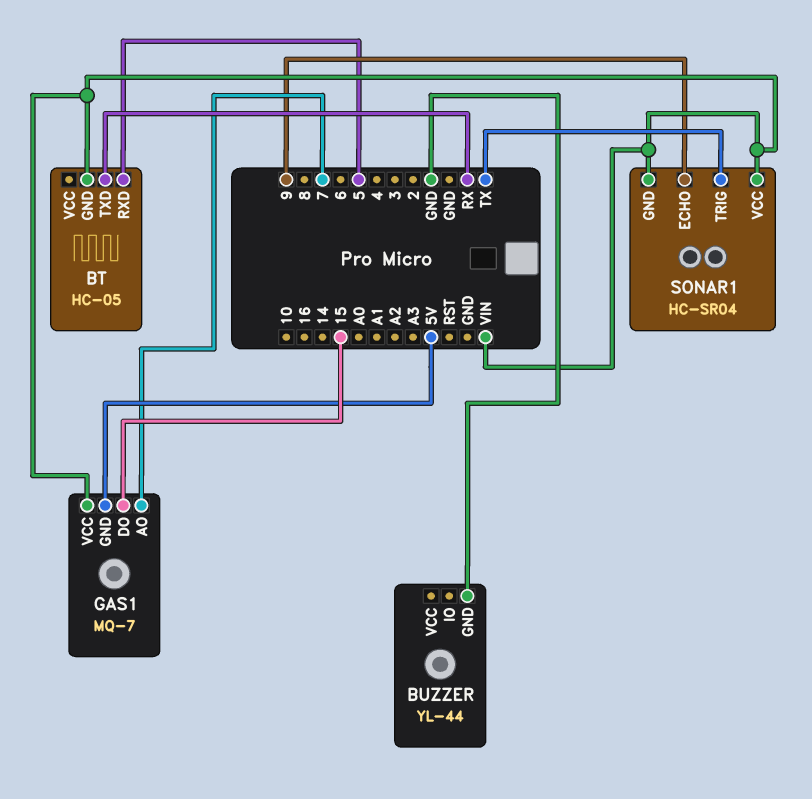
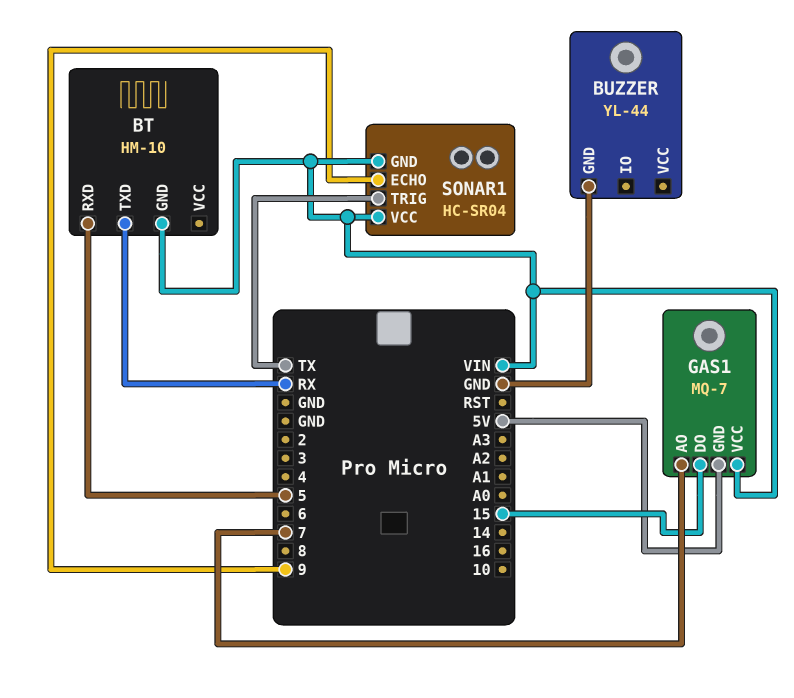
BT: HC-05 -> HM-10

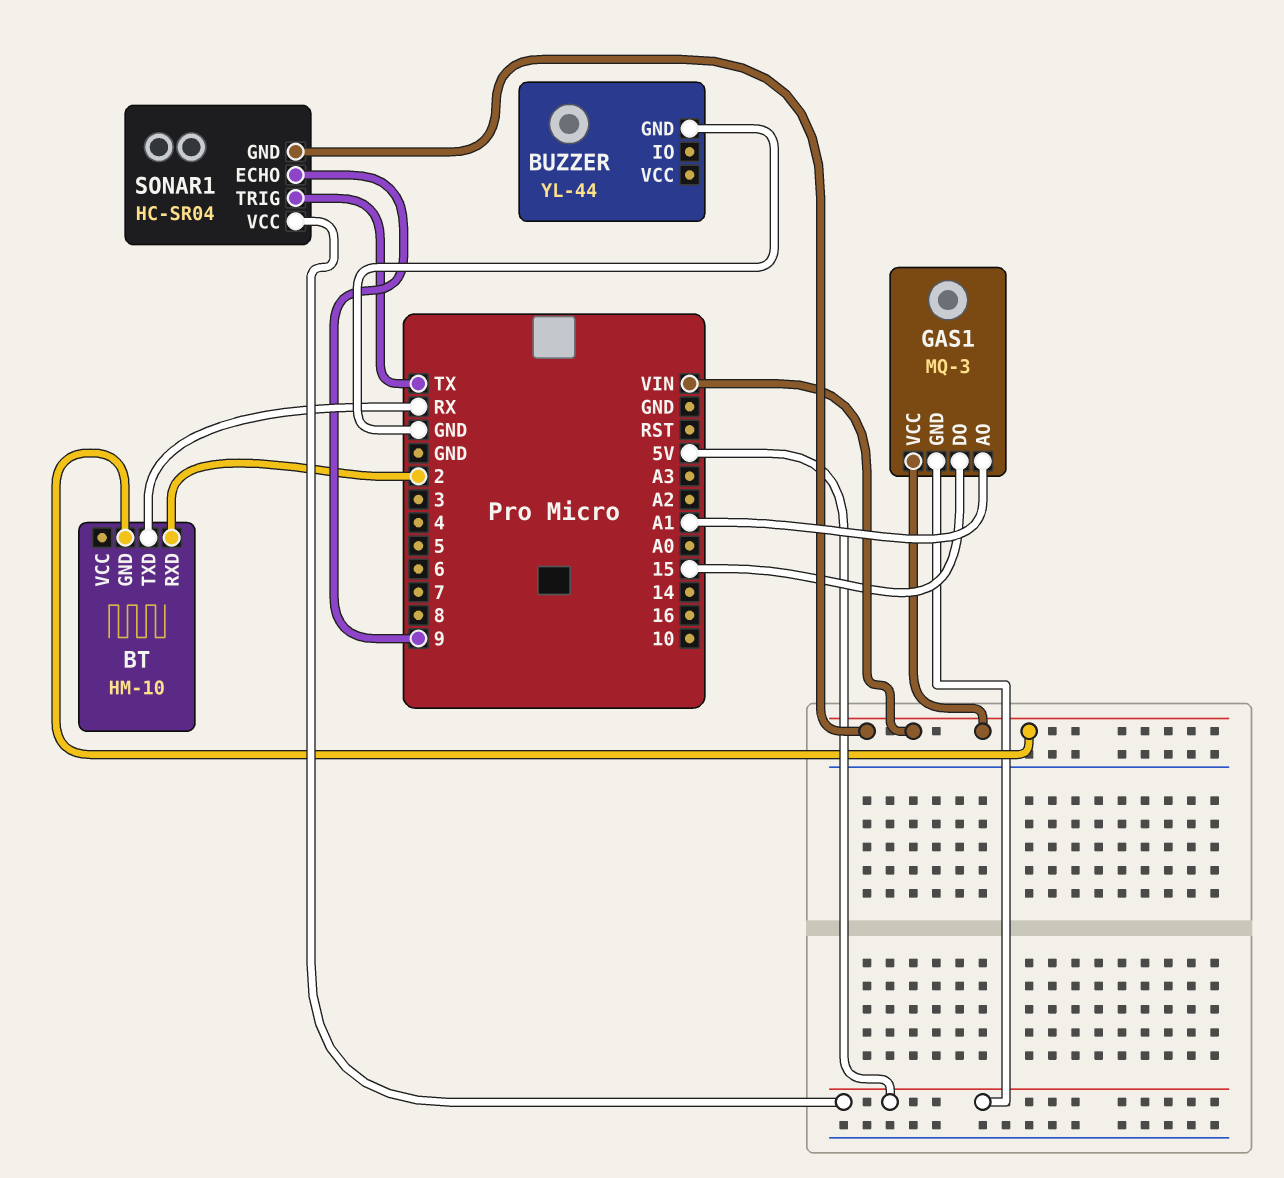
BT pin RXD: 5 -> 2
GAS1: MQ-7 -> MQ-3
GAS1 pin AO: 7 -> A1
SONAR1 pin VCC: VIN -> 5V

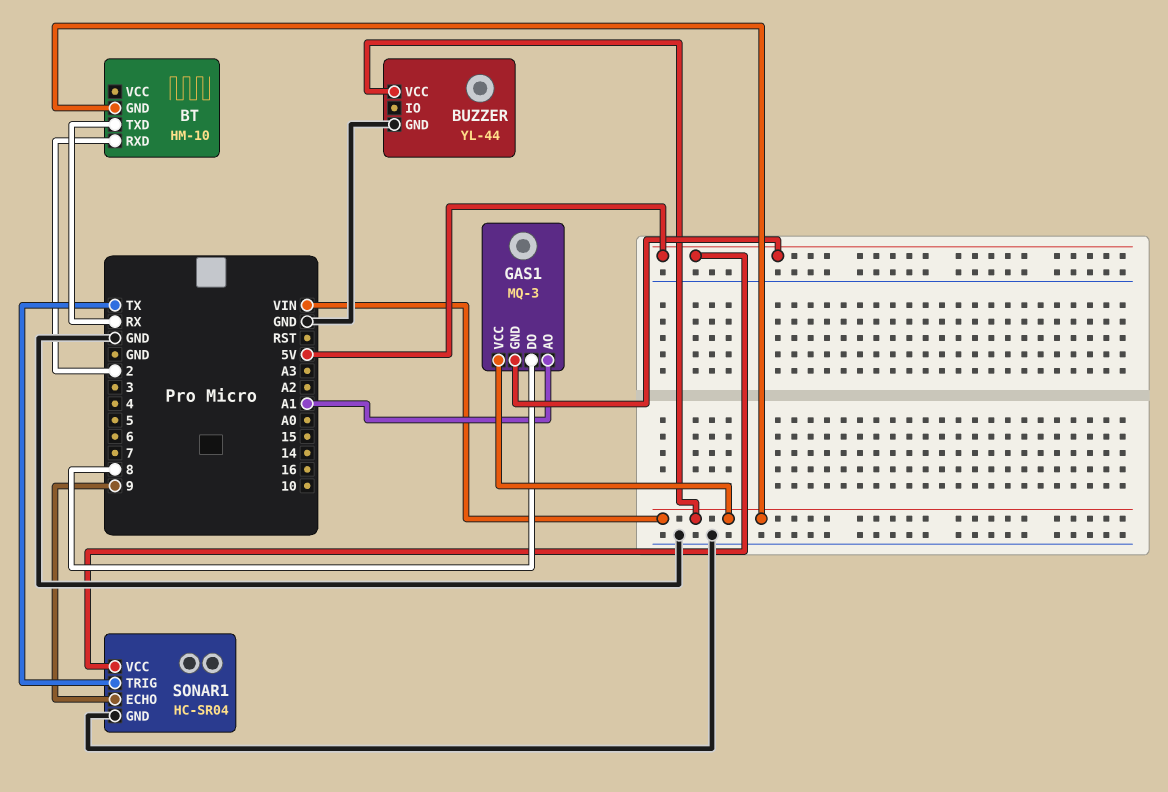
BUZZER pin VCC: none -> VIN
GAS1 pin DO: 15 -> 8
SONAR1 pin GND: VIN -> GND

